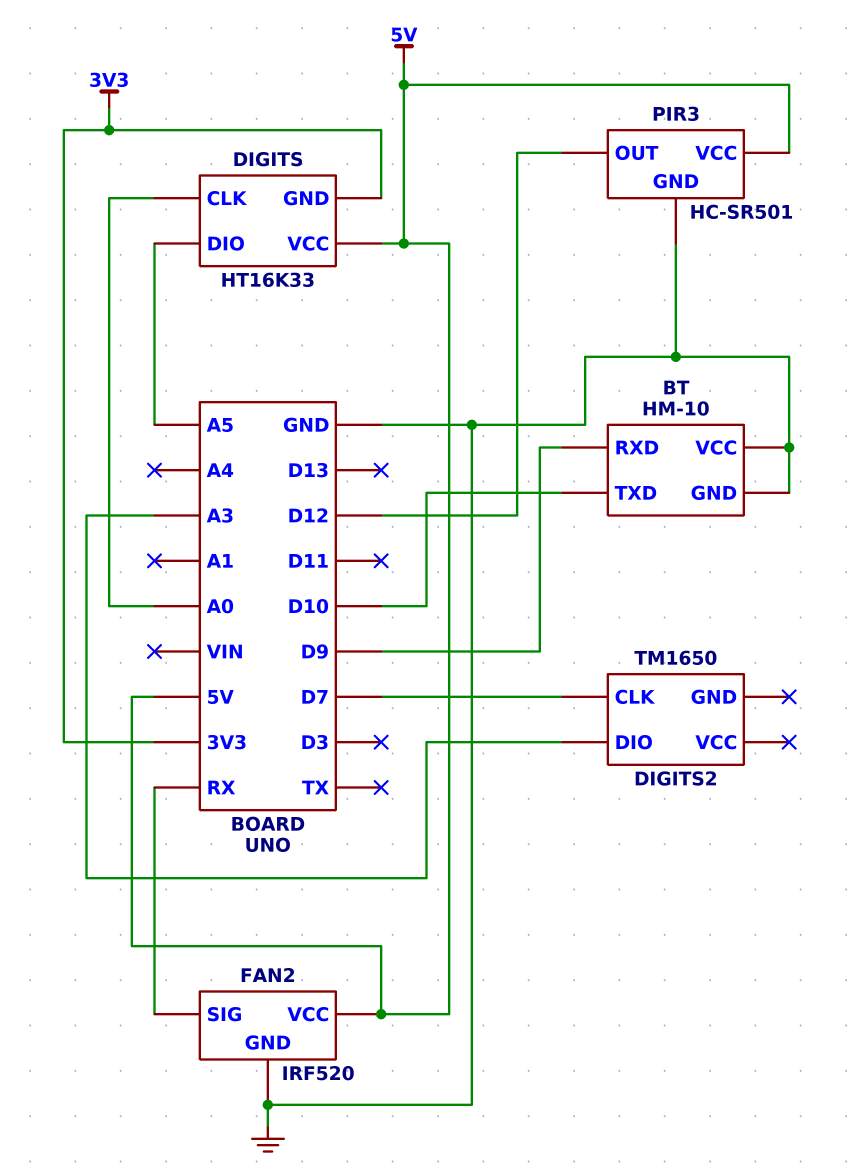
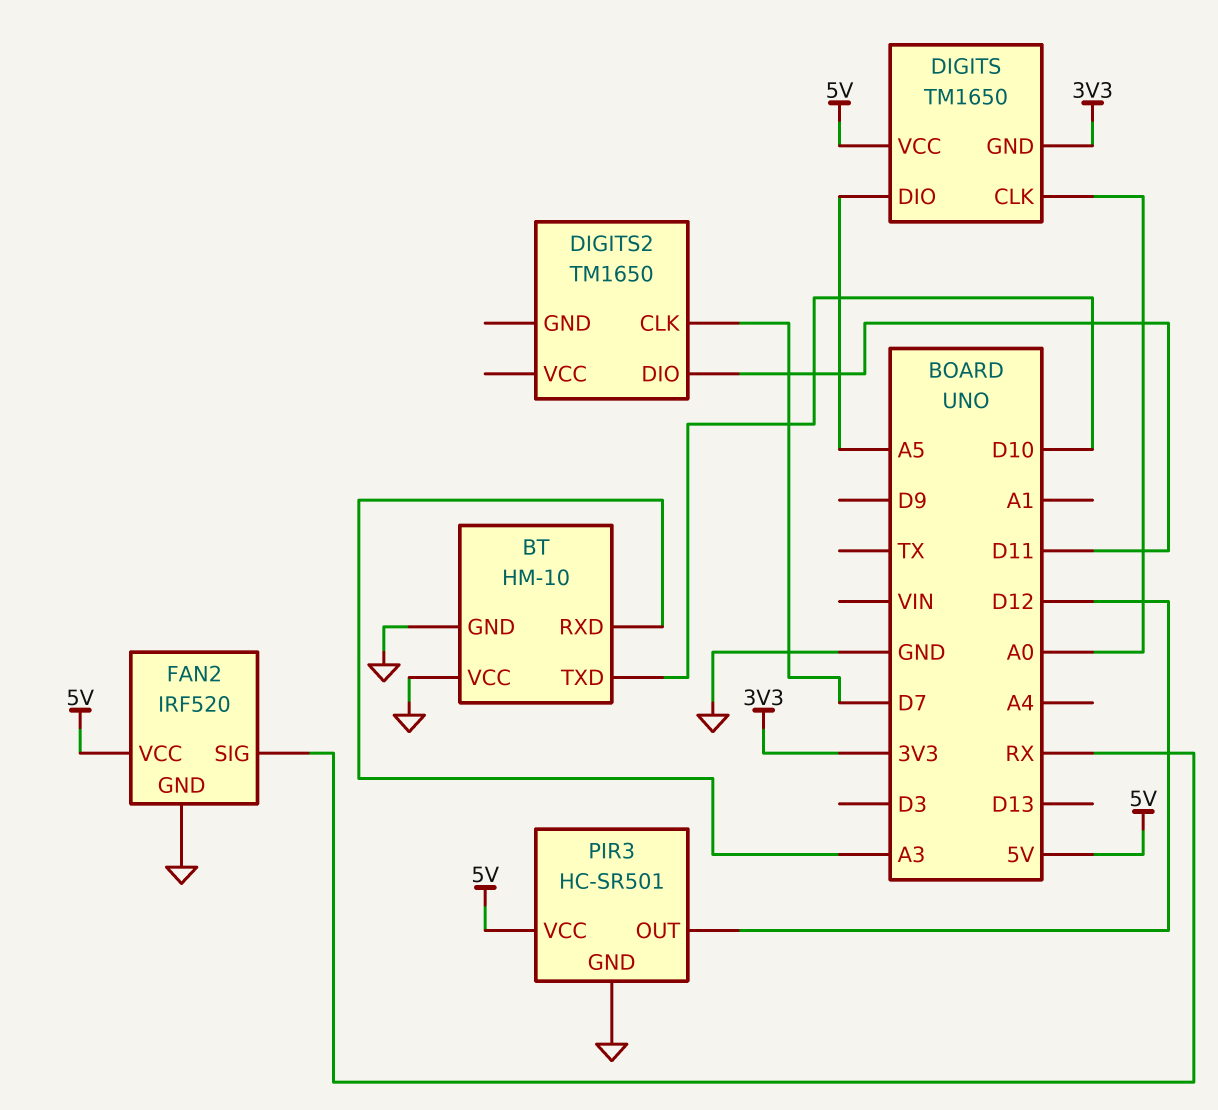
BT pin RXD: D9 -> A3
DIGITS: HT16K33 -> TM1650
DIGITS2 pin DIO: A3 -> D11

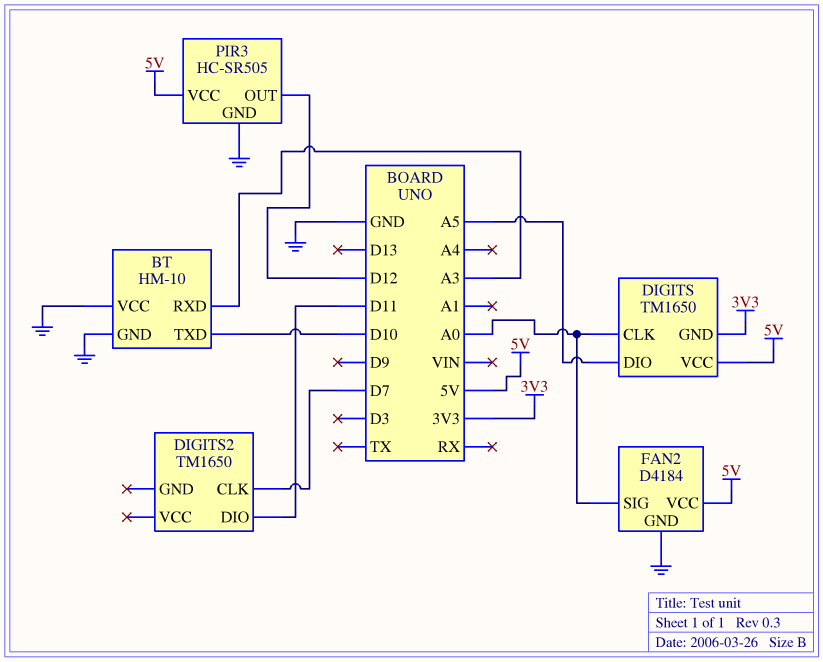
FAN2: IRF520 -> D4184
FAN2 pin SIG: RX -> A0
PIR3: HC-SR501 -> HC-SR505

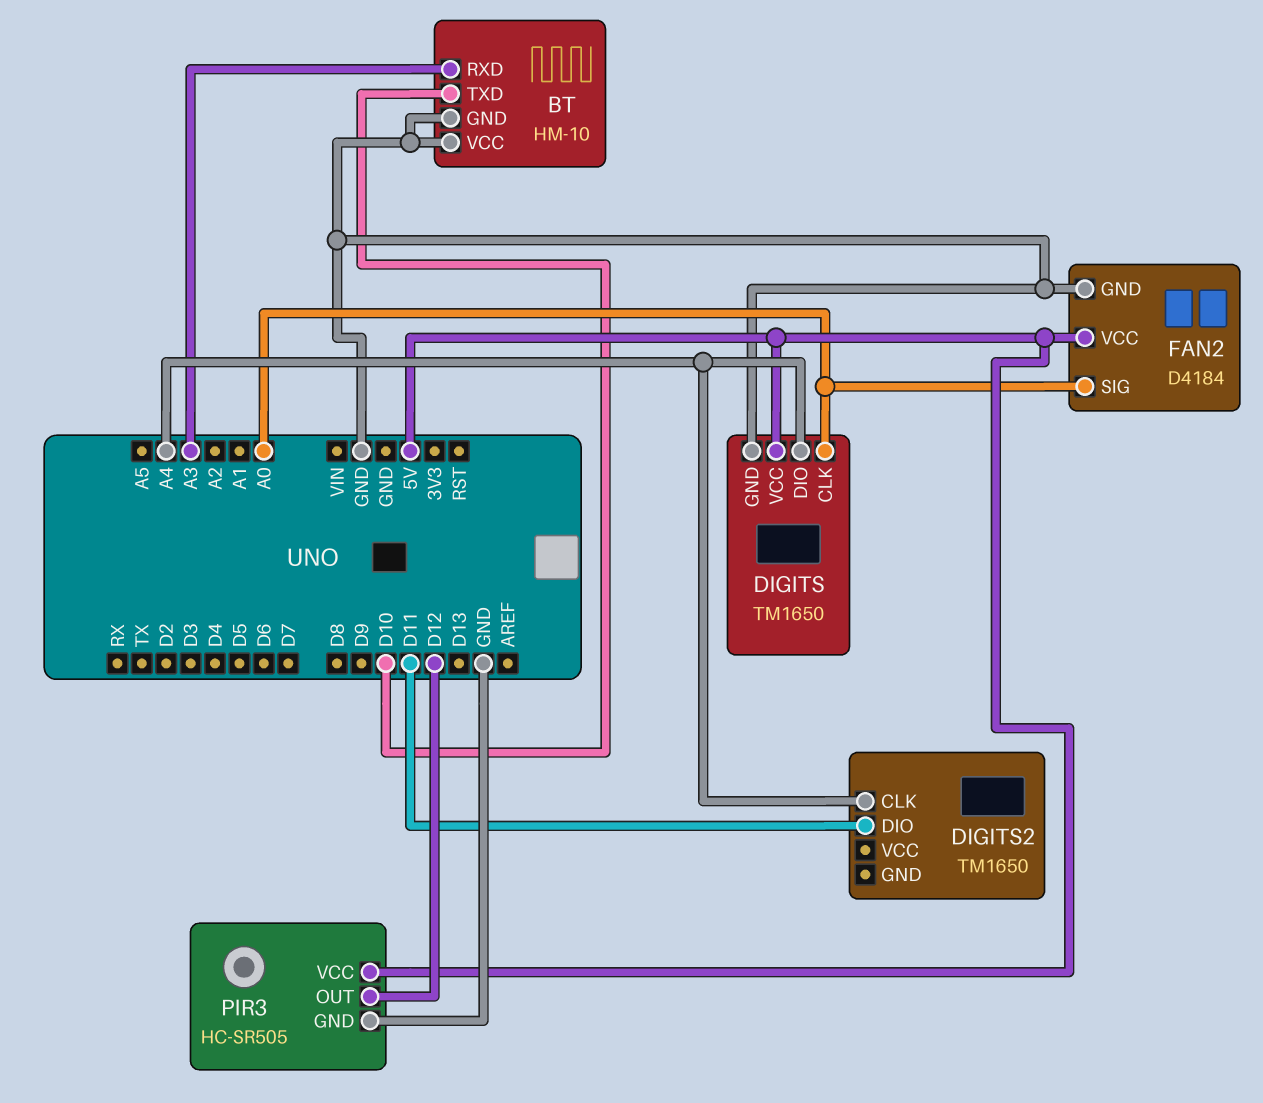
DIGITS pin DIO: A5 -> A4
DIGITS pin GND: 3V3 -> GND
DIGITS2 pin CLK: D7 -> A4

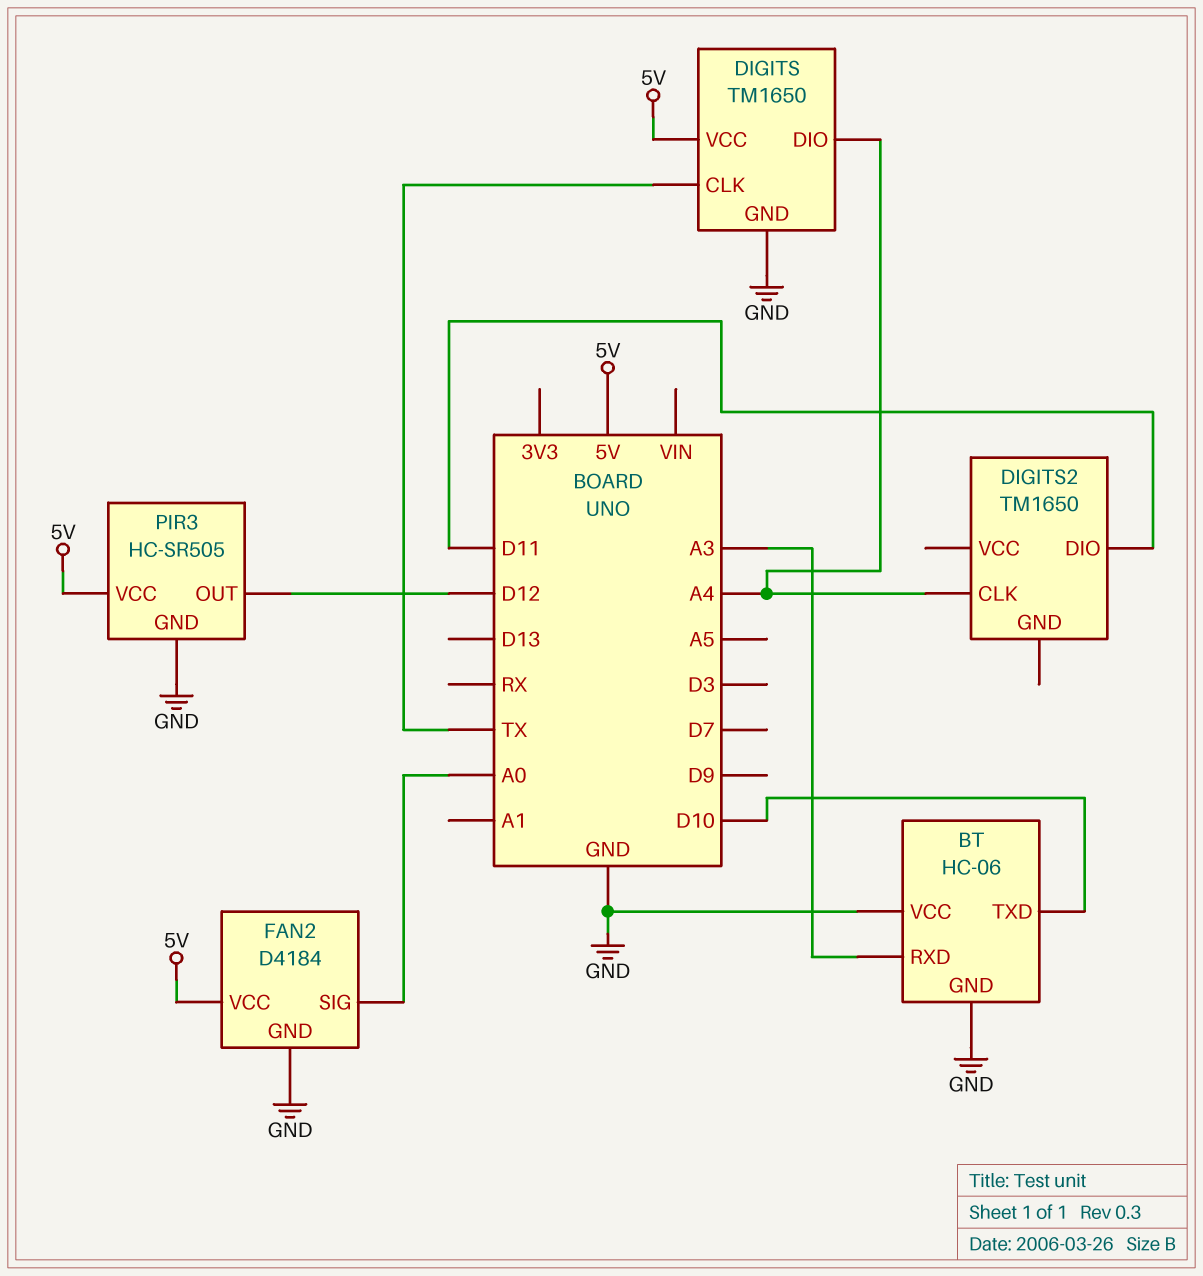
BT: HM-10 -> HC-06
DIGITS pin CLK: A0 -> TX

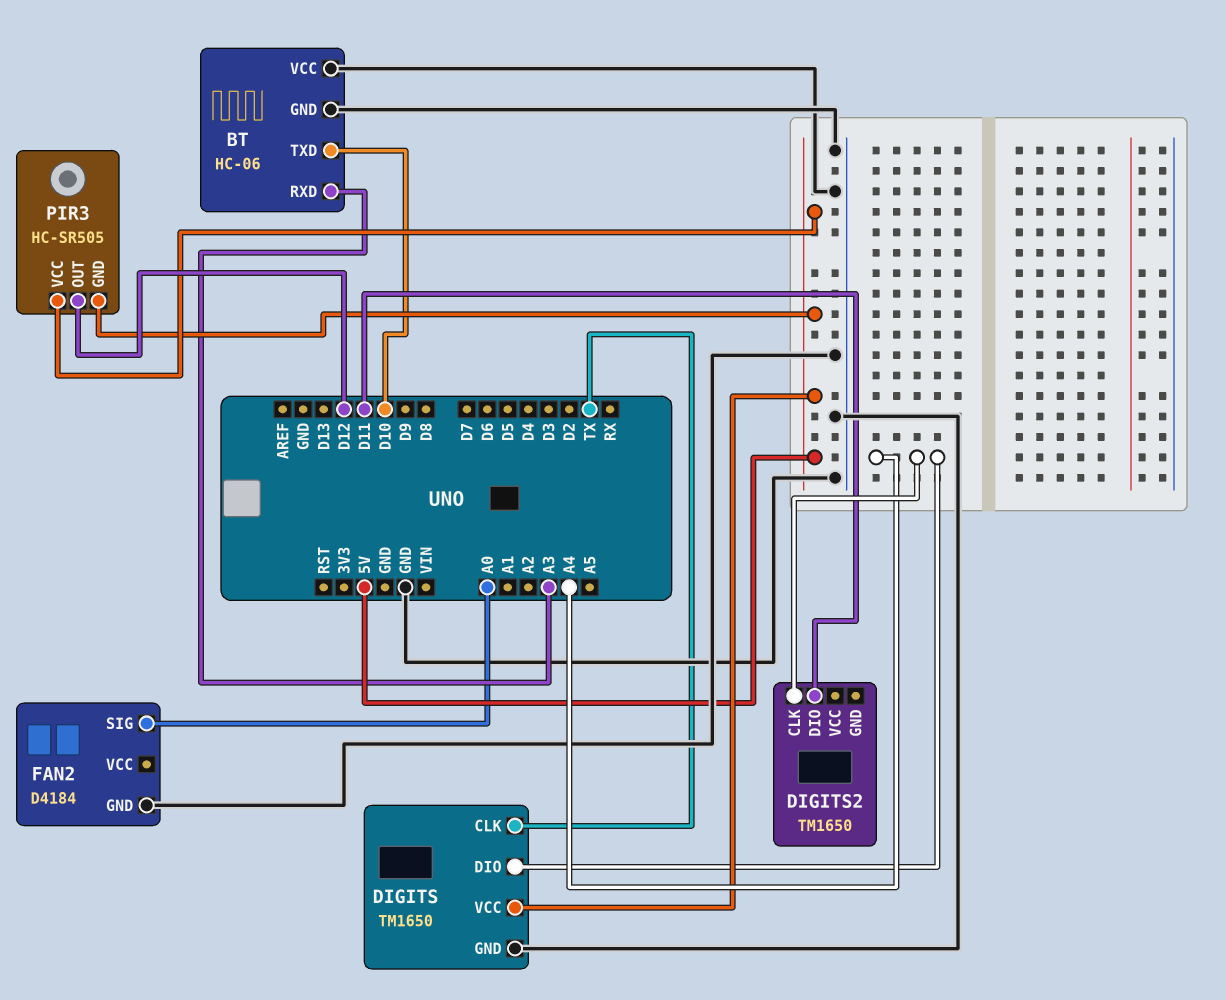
FAN2 pin VCC: 5V -> none
PIR3 pin GND: GND -> 5V

